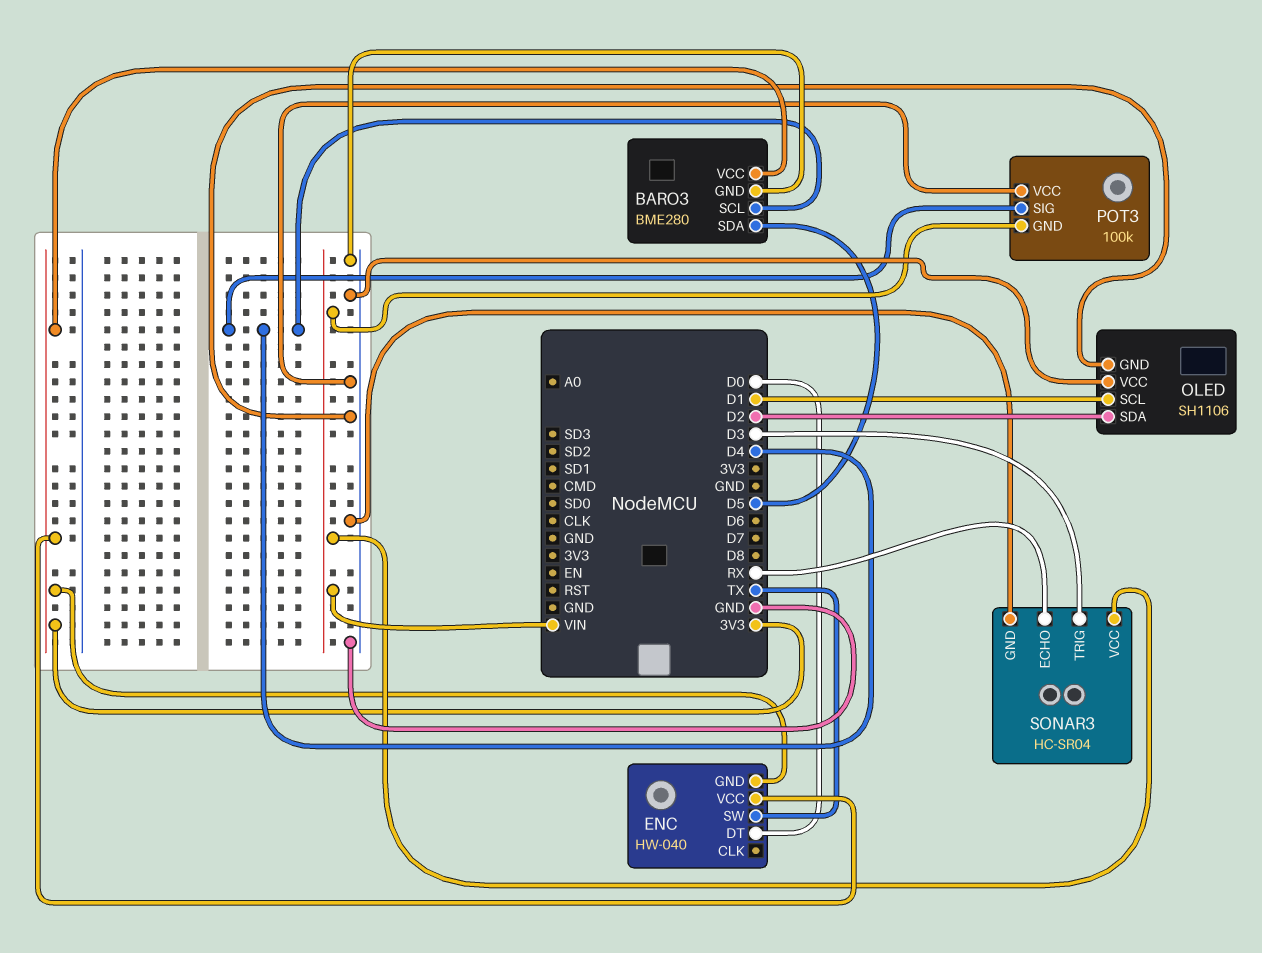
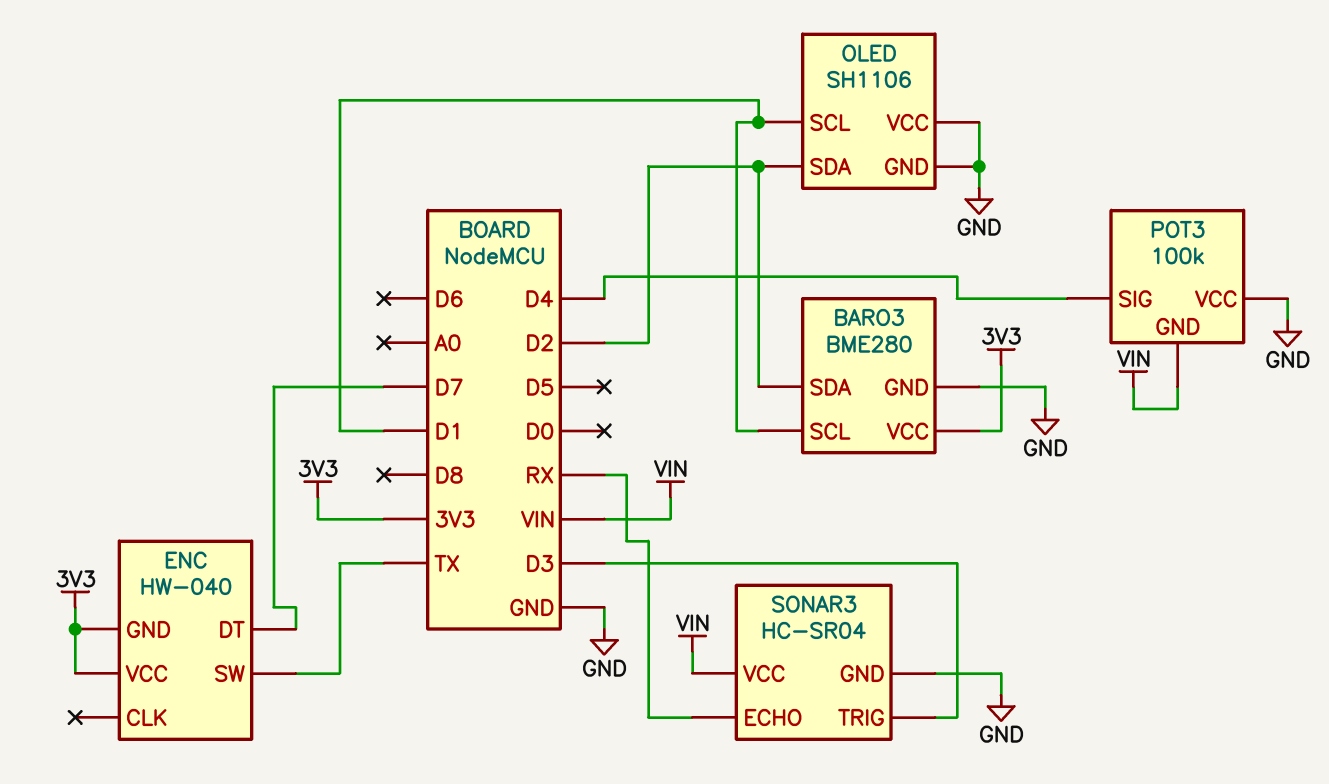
BARO3 pin SCL: D4 -> D1
BARO3 pin SDA: D5 -> D2
ENC pin DT: D0 -> D7

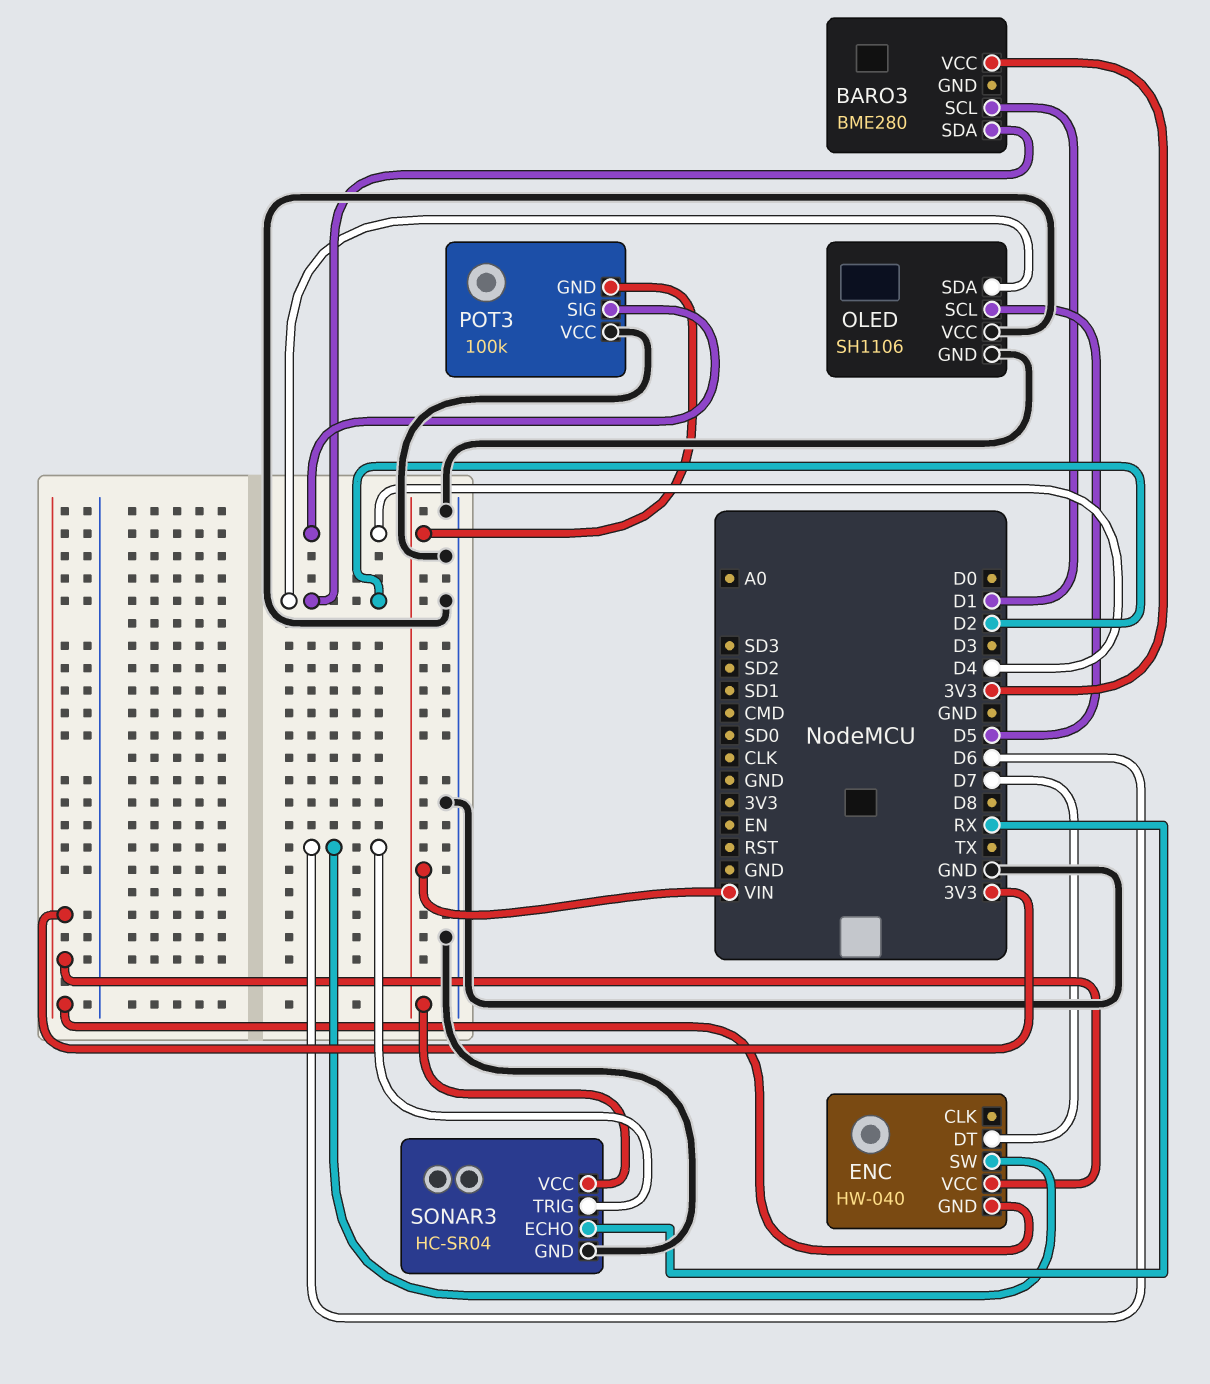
BARO3 pin GND: GND -> none
ENC pin SW: TX -> D6
OLED pin SCL: D1 -> D5
SONAR3 pin TRIG: D3 -> D6

